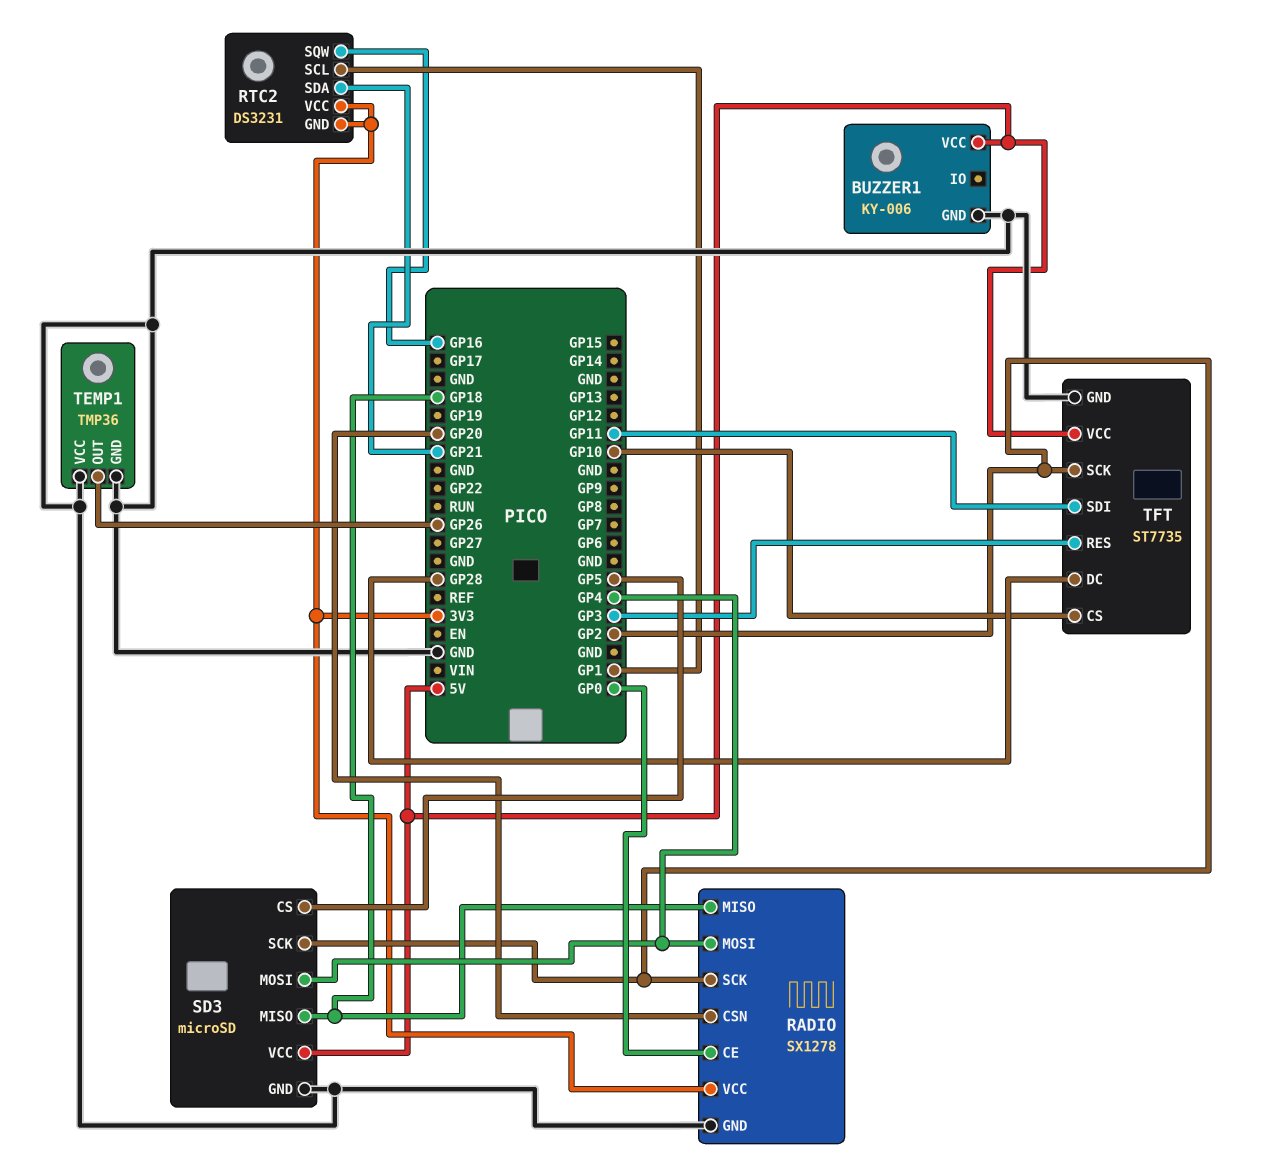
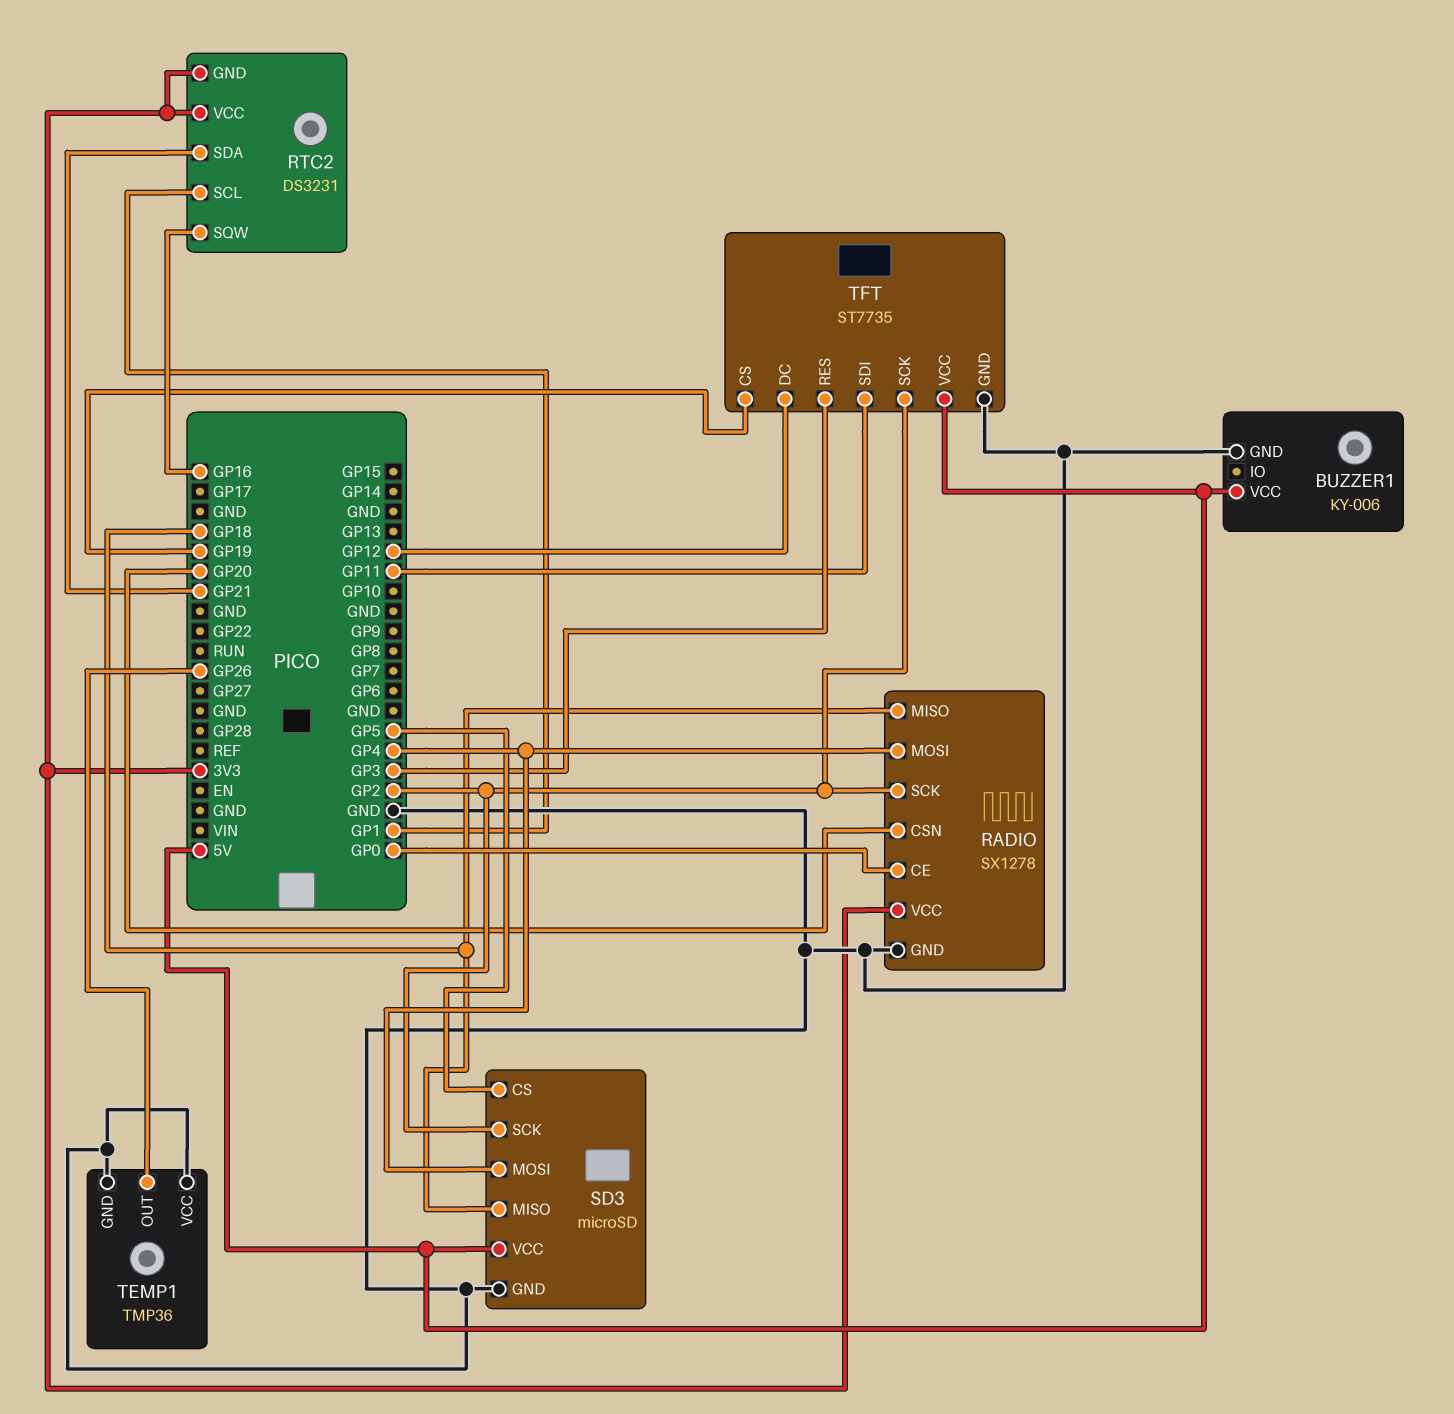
TFT pin CS: GP10 -> GP19
TFT pin DC: GP28 -> GP12

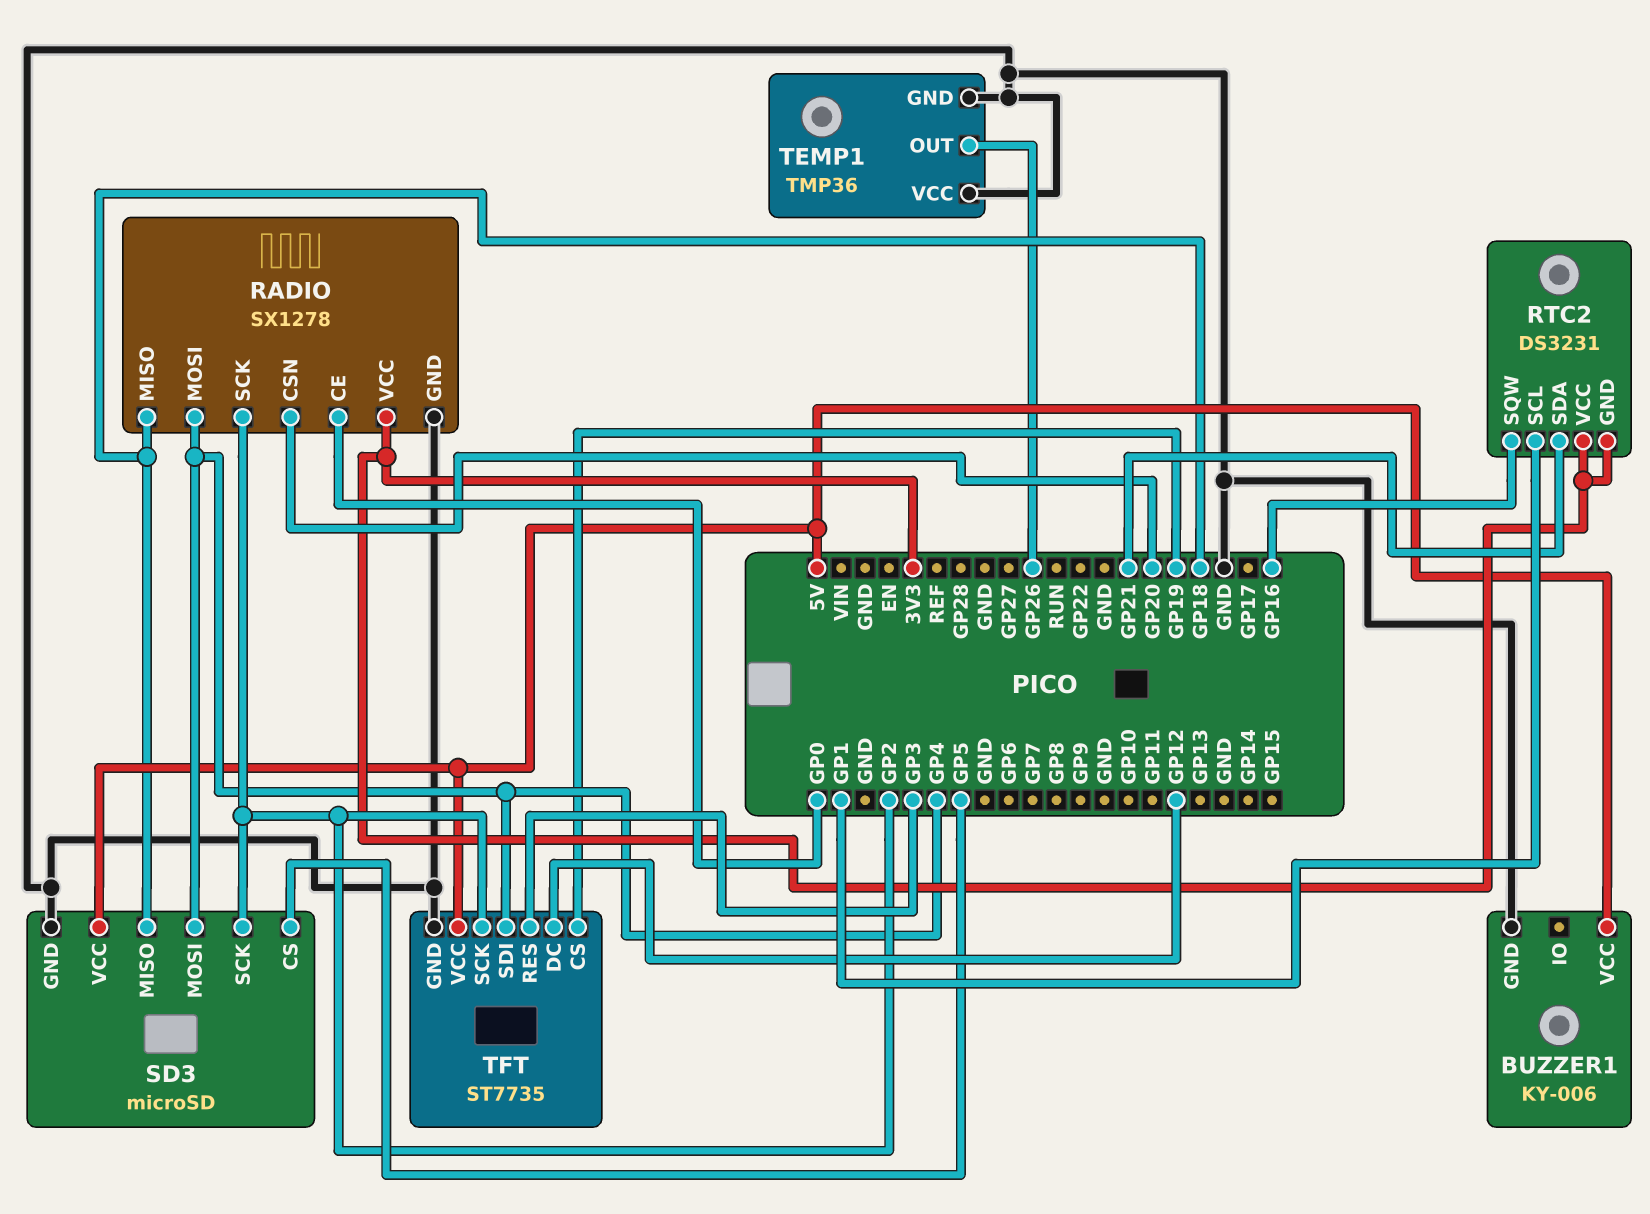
TFT pin SDI: GP11 -> GP4

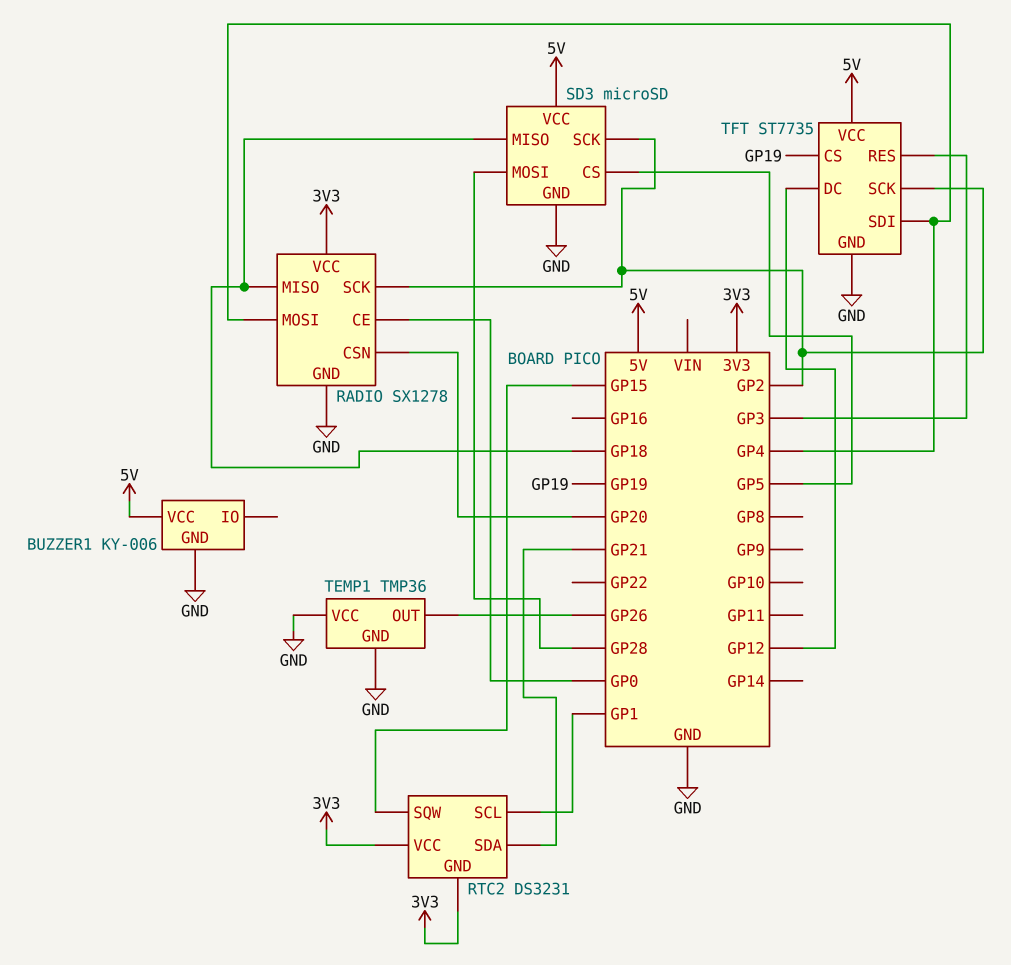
RTC2 pin SQW: GP16 -> GP15
SD3 pin MOSI: GP4 -> GP28

